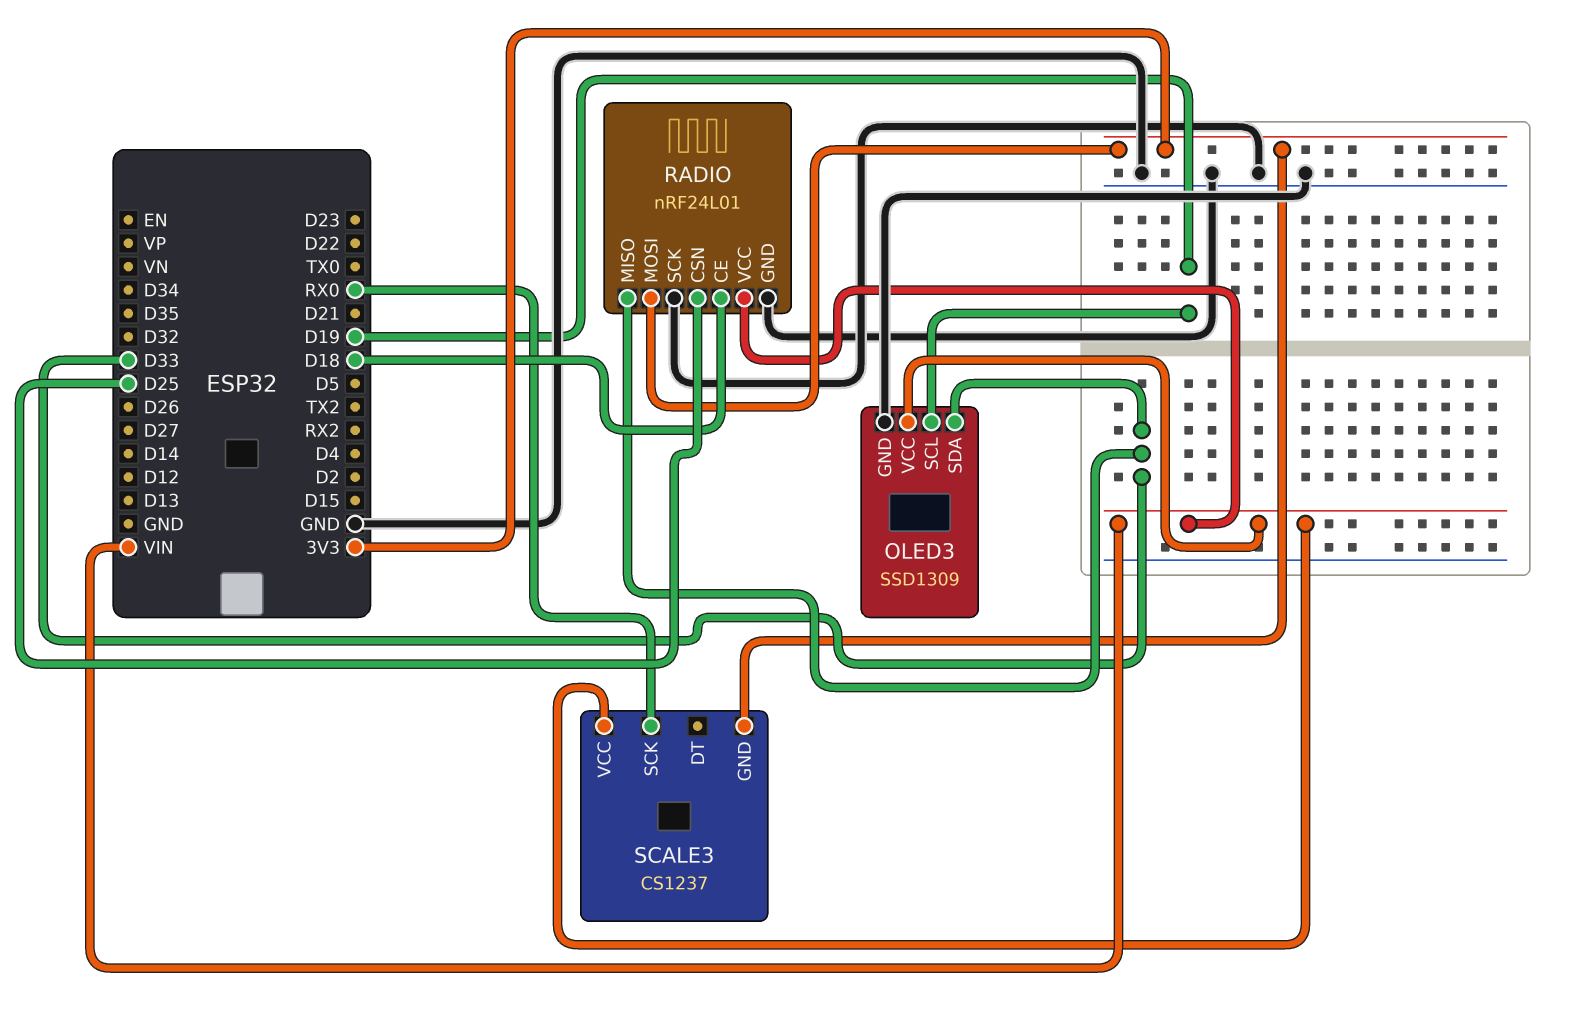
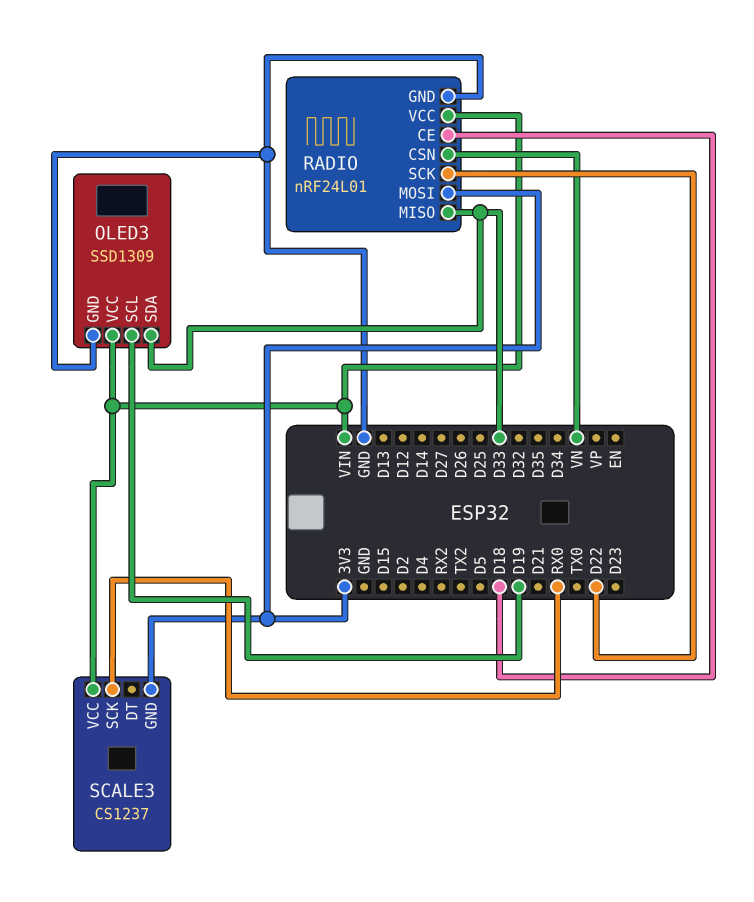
RADIO pin CSN: D25 -> VN
RADIO pin SCK: GND -> D22

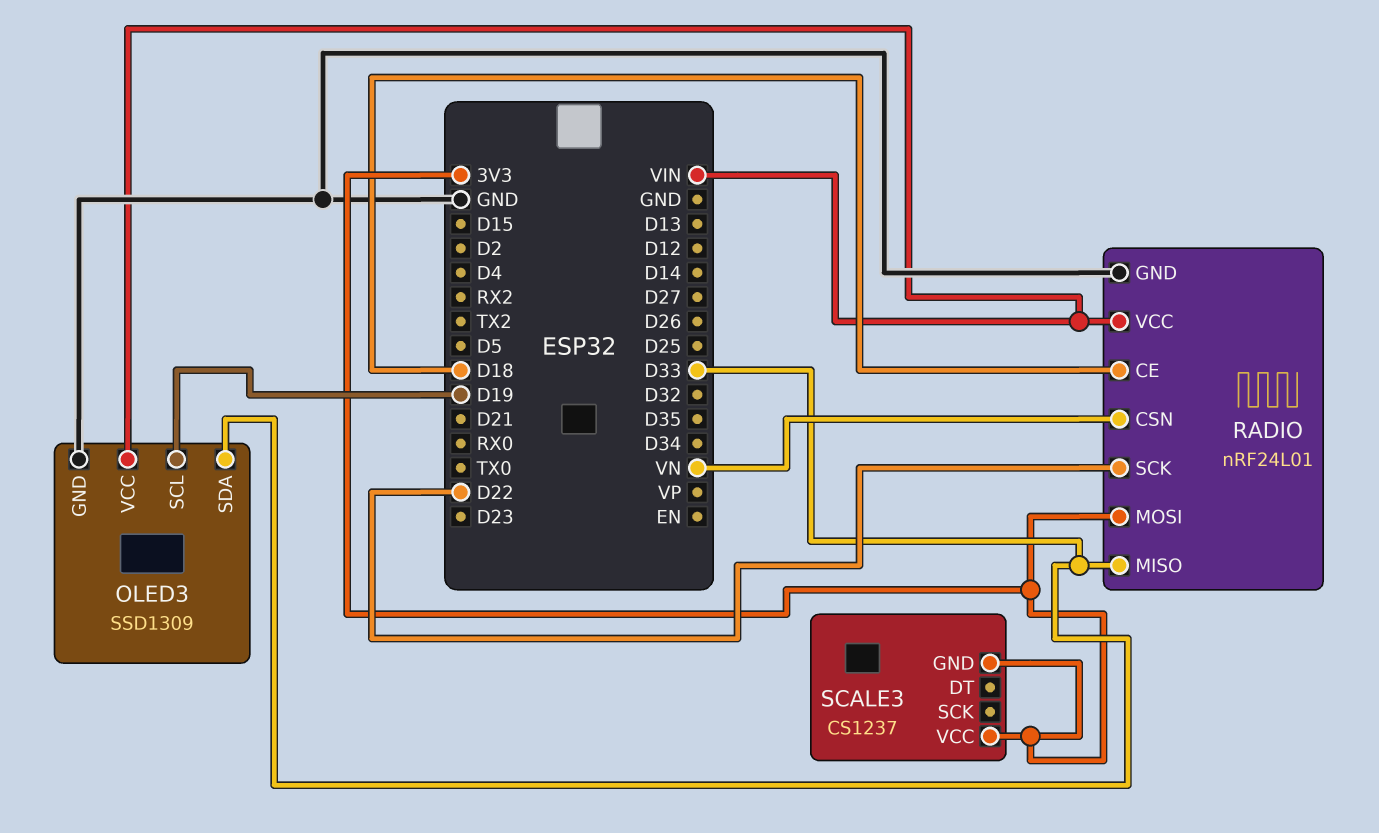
SCALE3 pin SCK: RX0 -> none
SCALE3 pin VCC: VIN -> 3V3

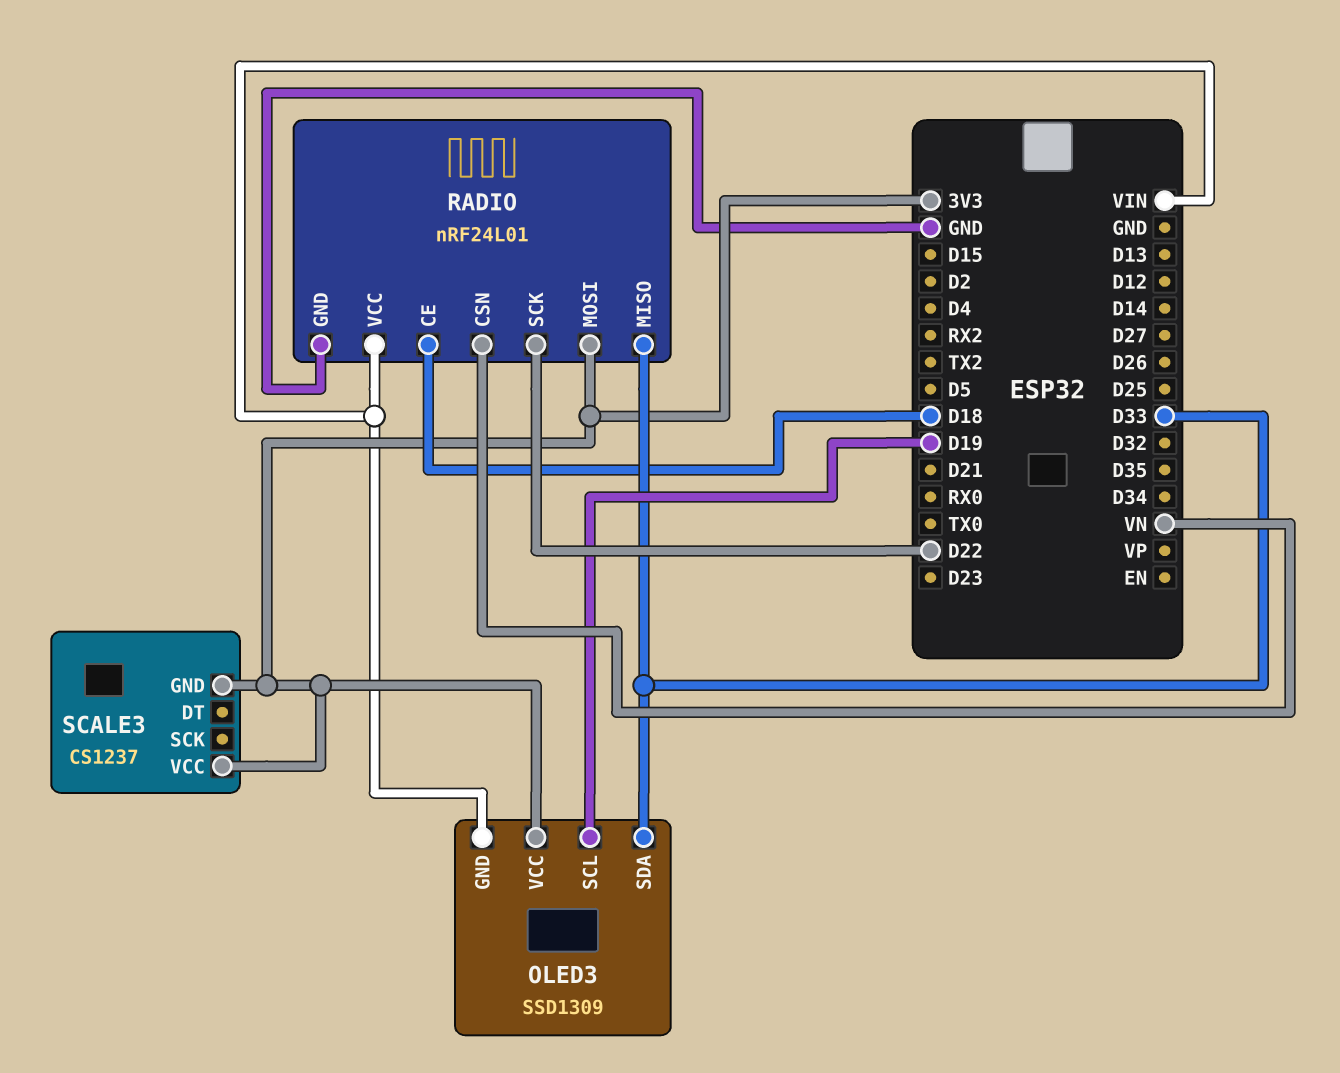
OLED3 pin GND: GND -> VIN
OLED3 pin VCC: VIN -> 3V3

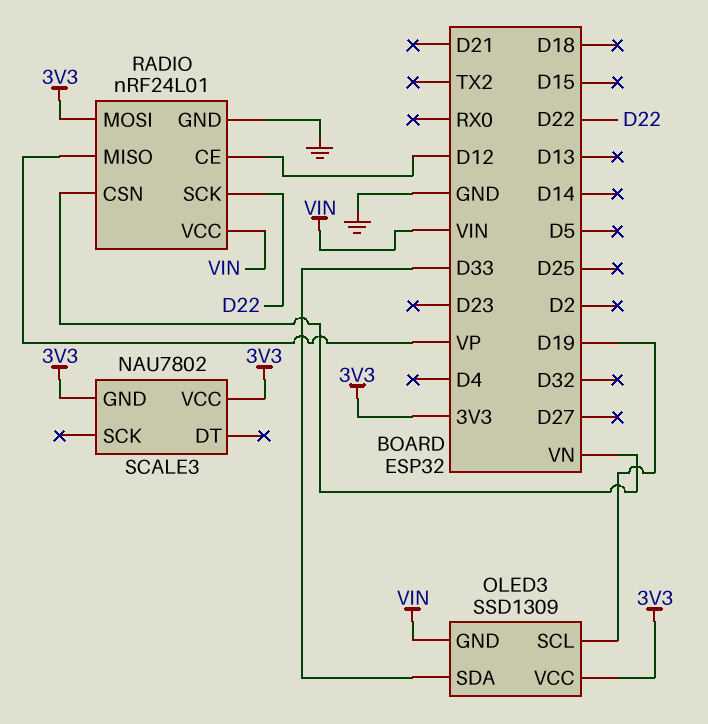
RADIO pin CE: D18 -> D12
RADIO pin MISO: D33 -> VP
SCALE3: CS1237 -> NAU7802

